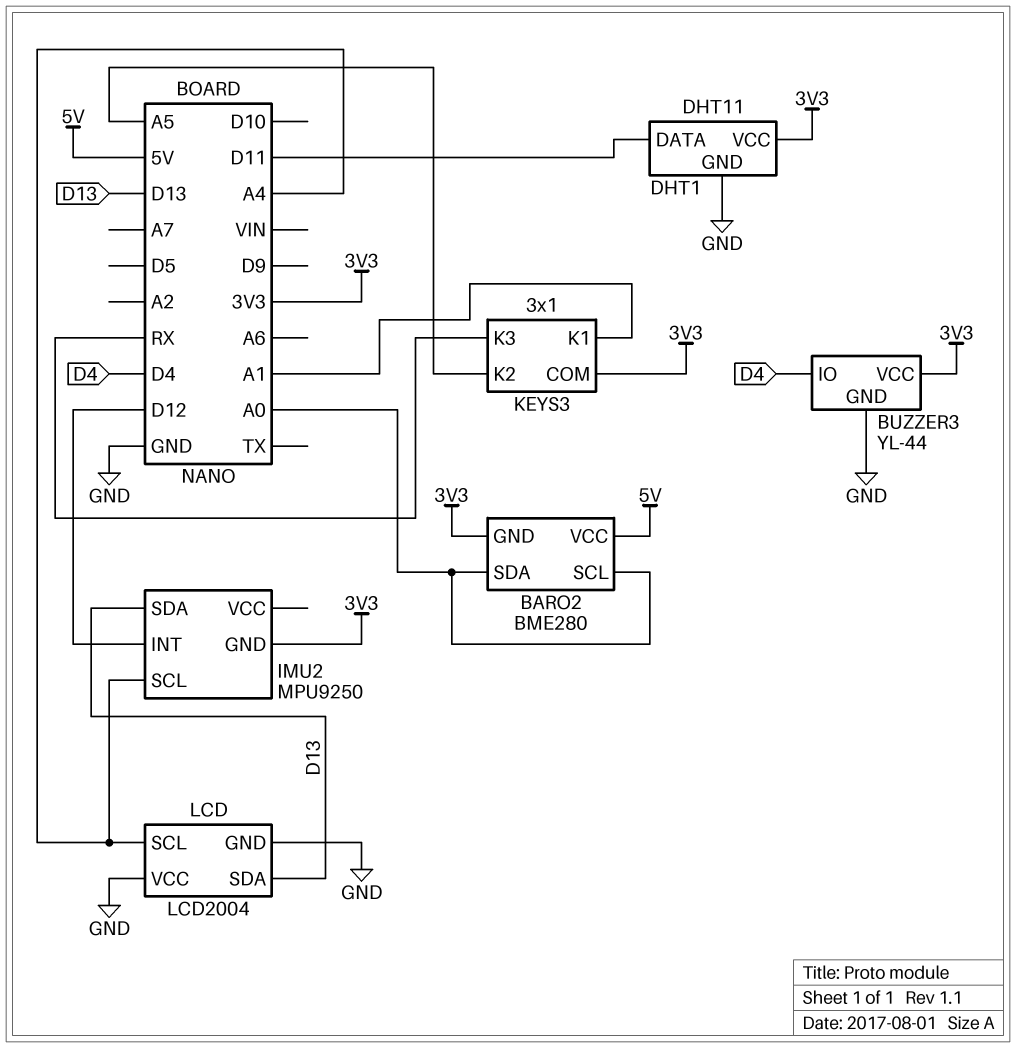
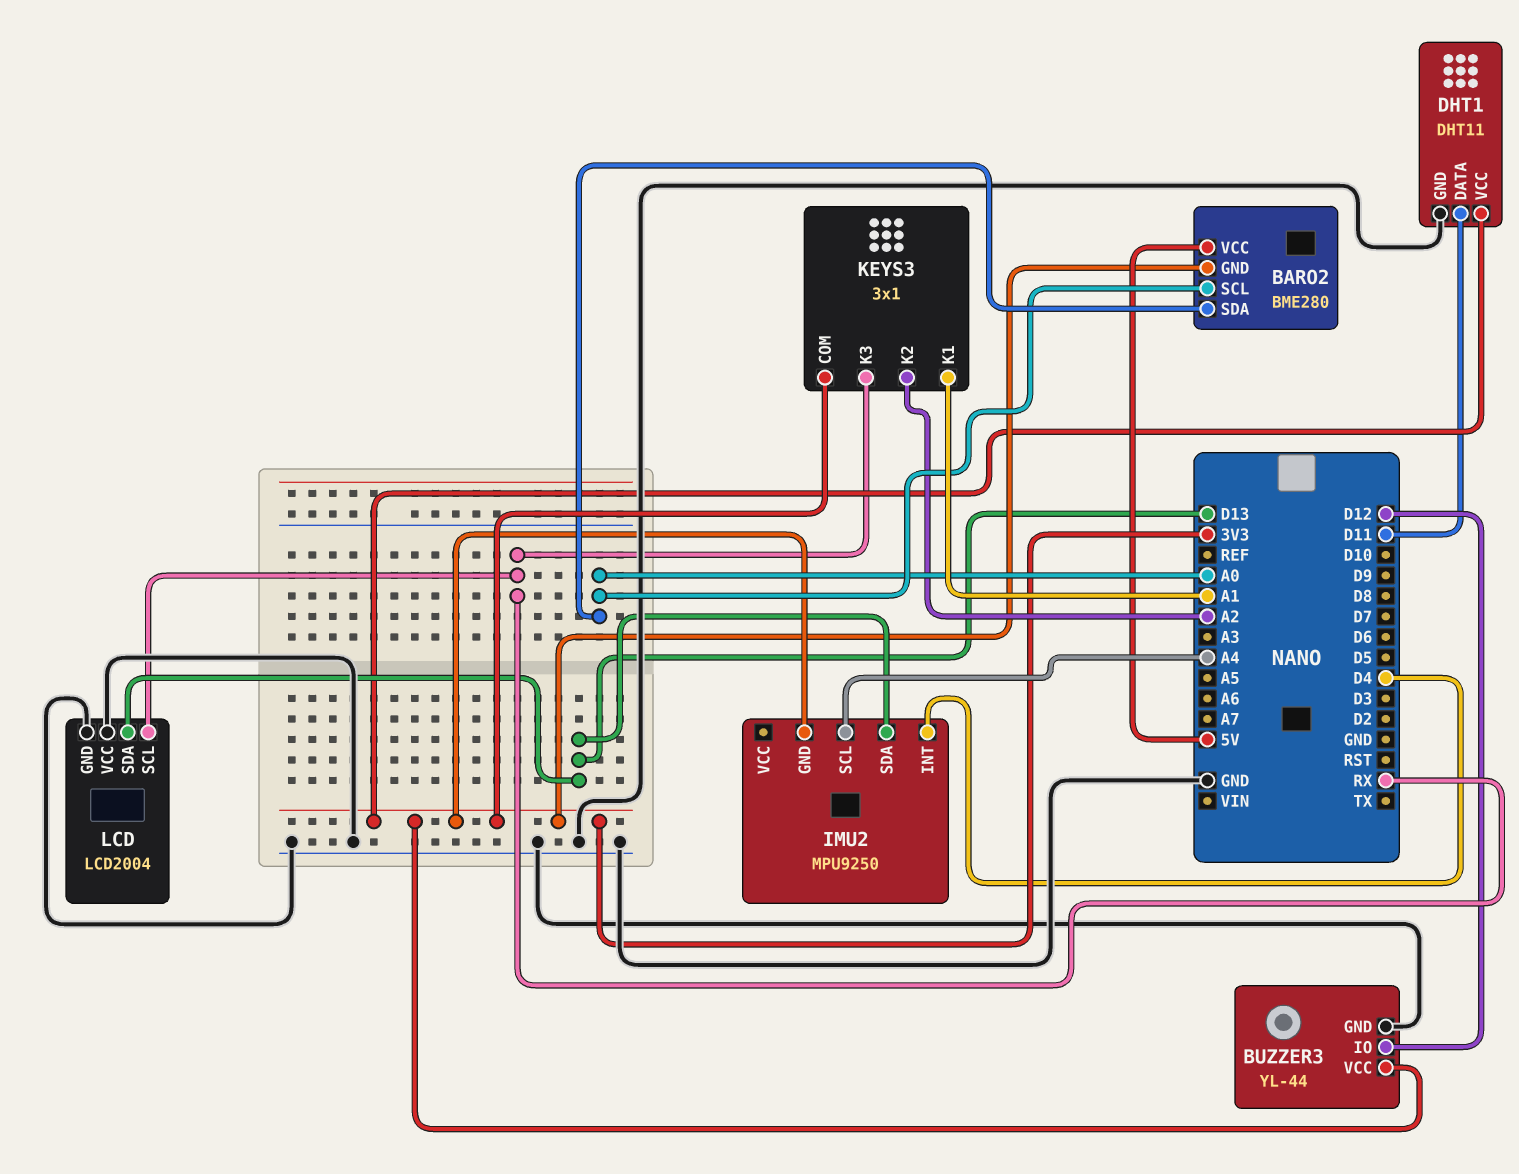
BUZZER3 pin IO: D4 -> D12
IMU2 pin INT: D12 -> D4
KEYS3 pin K2: A5 -> A2
LCD pin SCL: A4 -> RX

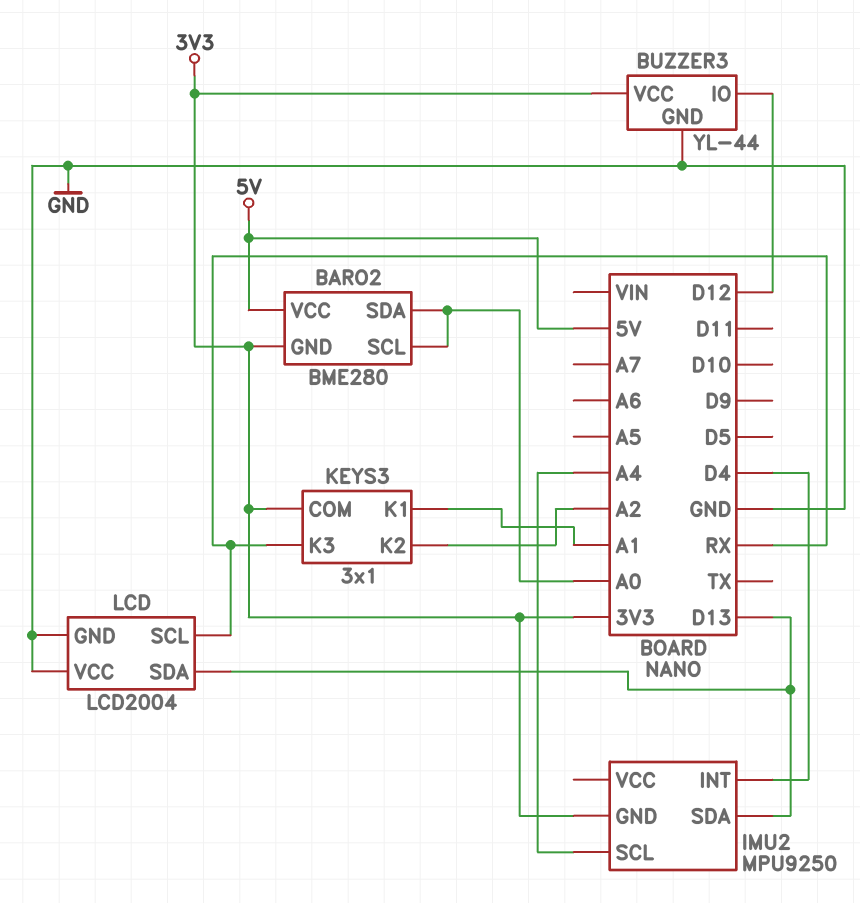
DHT1: DHT11 -> none
DHT1 pin DATA: D11 -> none
DHT1 pin GND: GND -> none
DHT1 pin VCC: 3V3 -> none

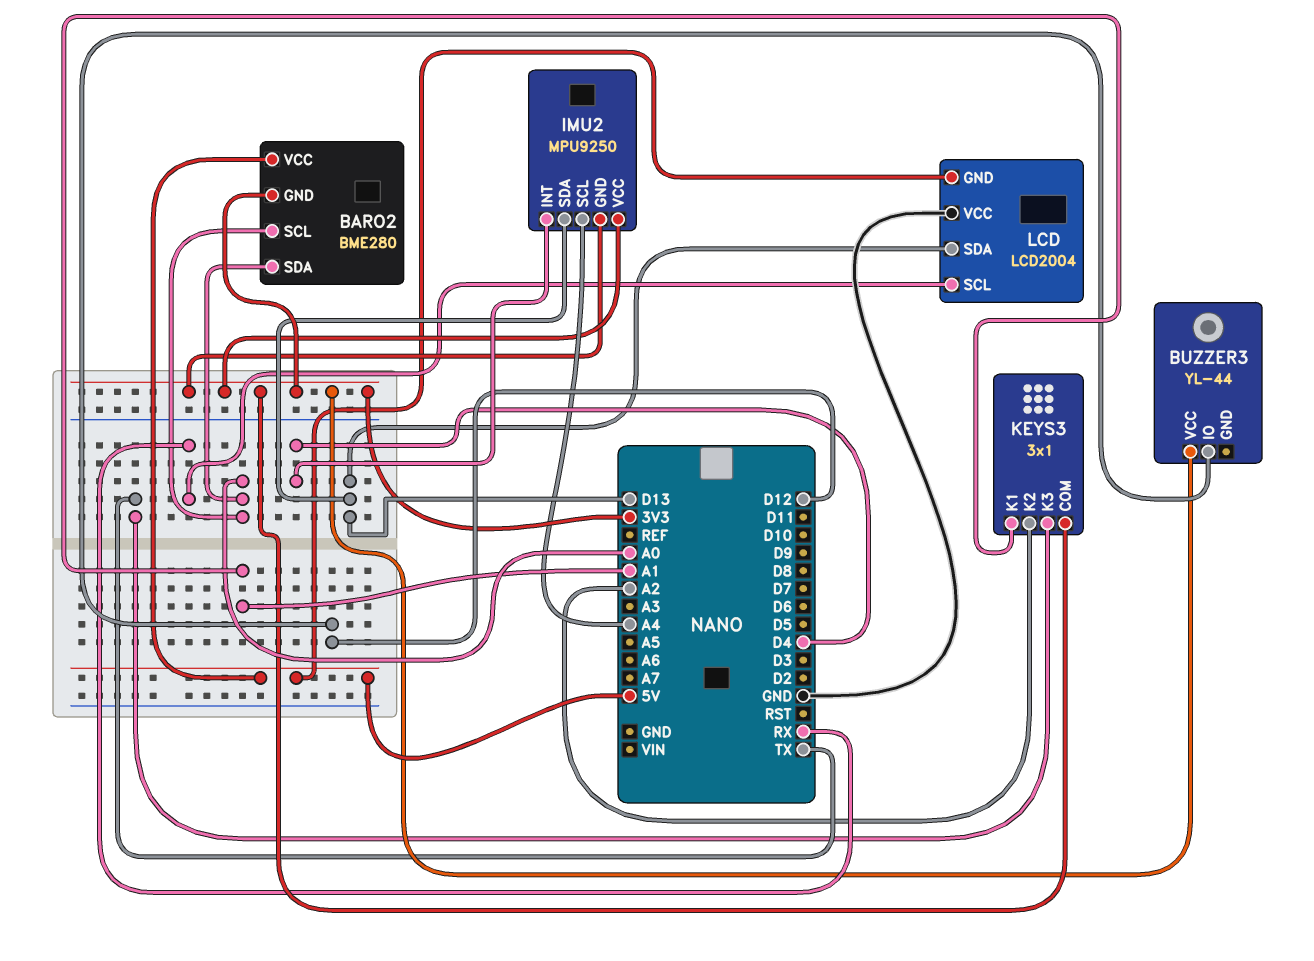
BUZZER3 pin GND: GND -> none
IMU2 pin VCC: none -> 3V3
KEYS3 pin K3: RX -> TX
LCD pin GND: GND -> 5V

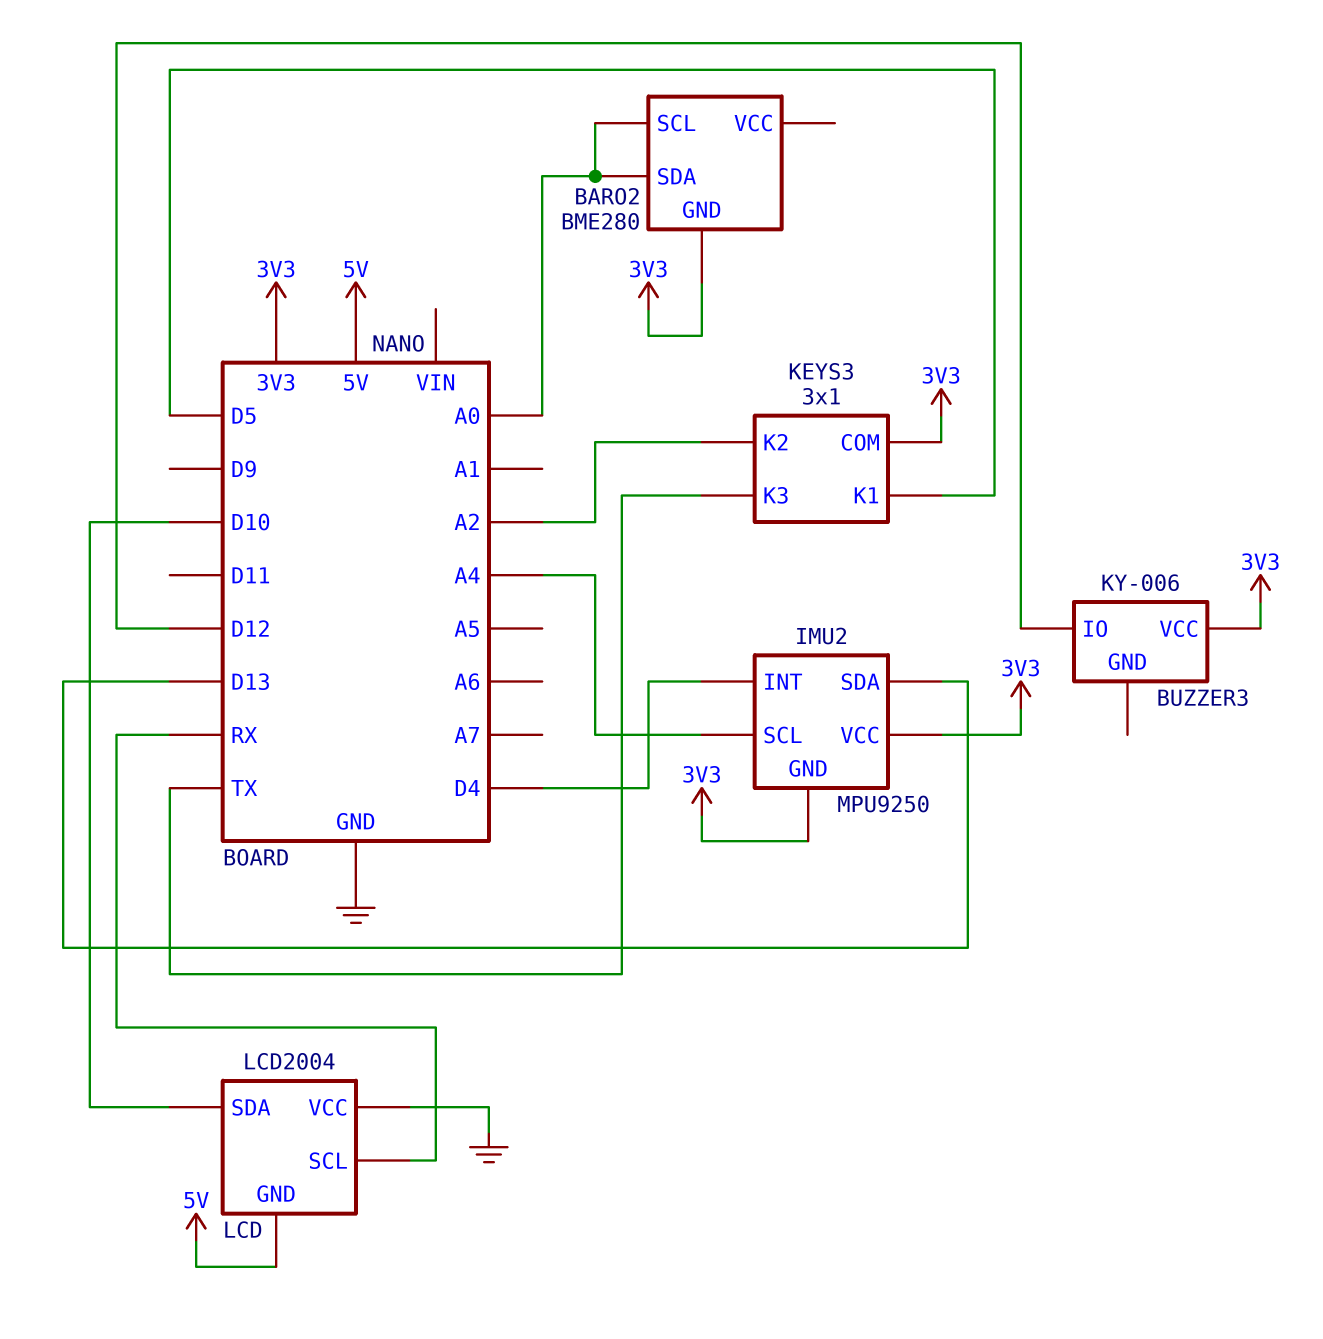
BARO2 pin VCC: 5V -> none
BUZZER3: YL-44 -> KY-006
KEYS3 pin K1: A1 -> D5
LCD pin SDA: D13 -> D10

